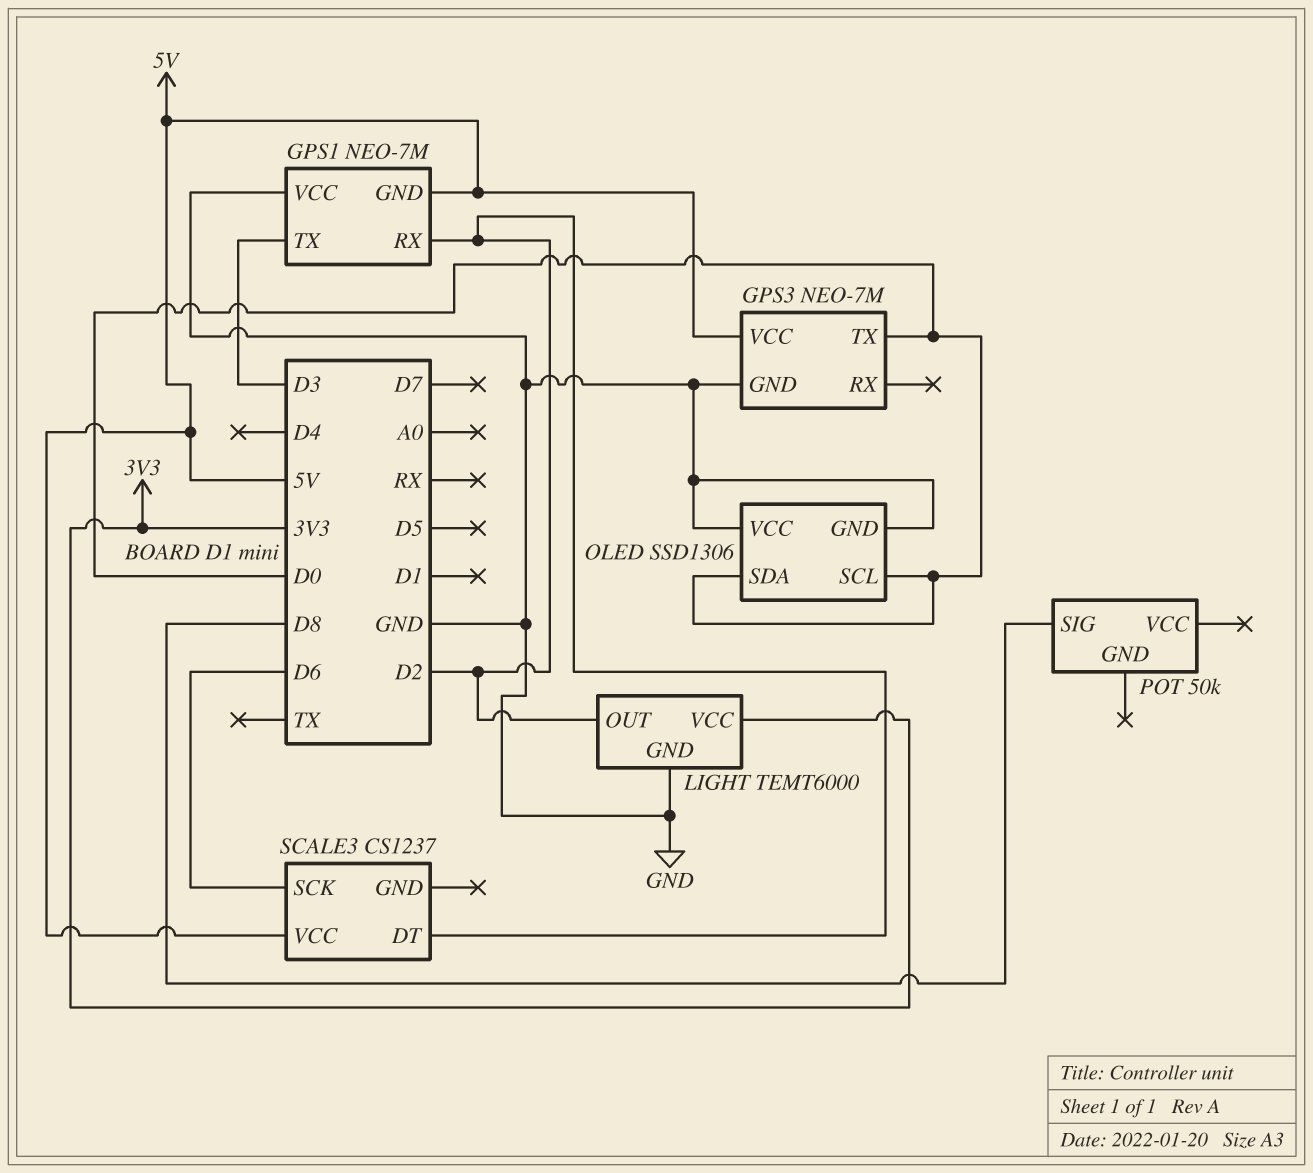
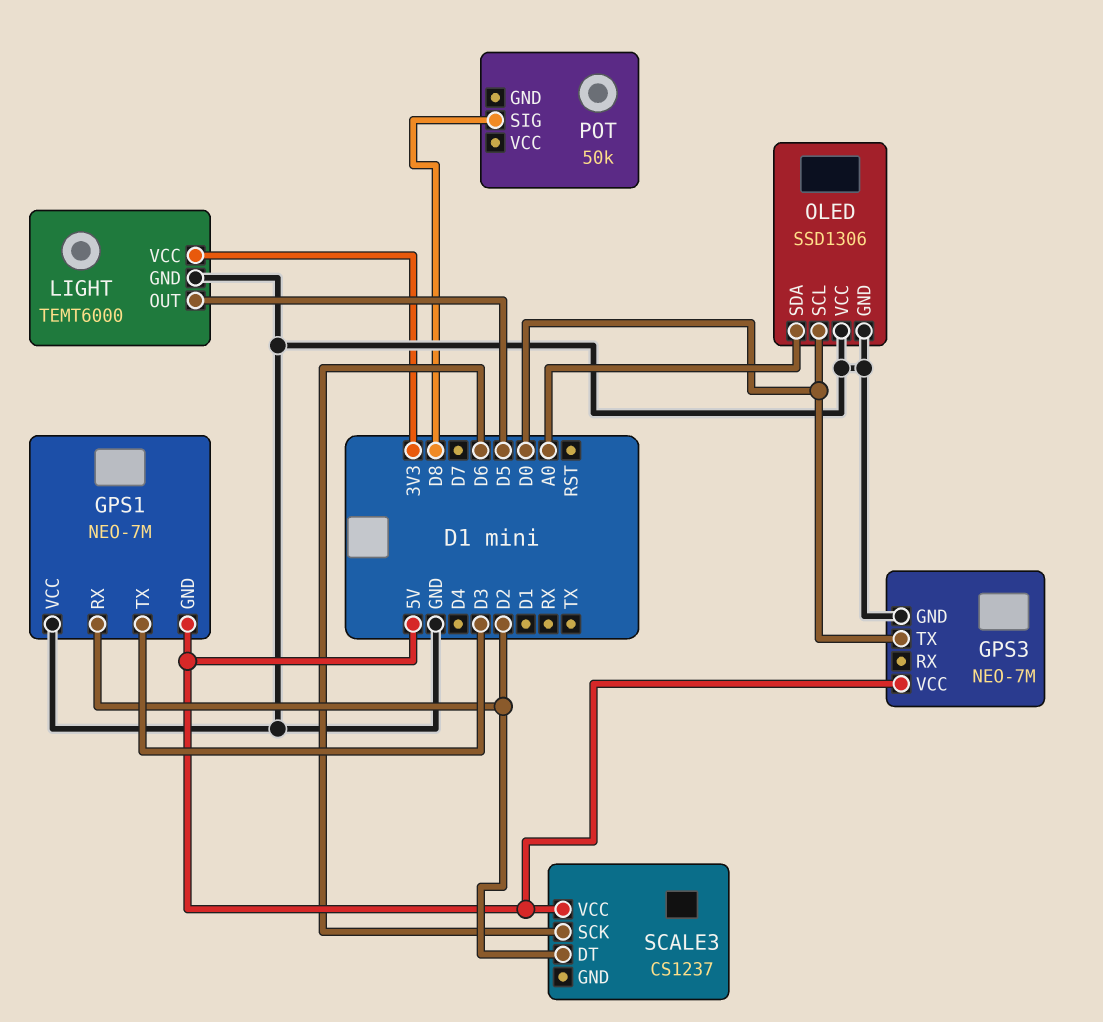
LIGHT pin OUT: D2 -> D5
OLED pin SDA: D0 -> A0

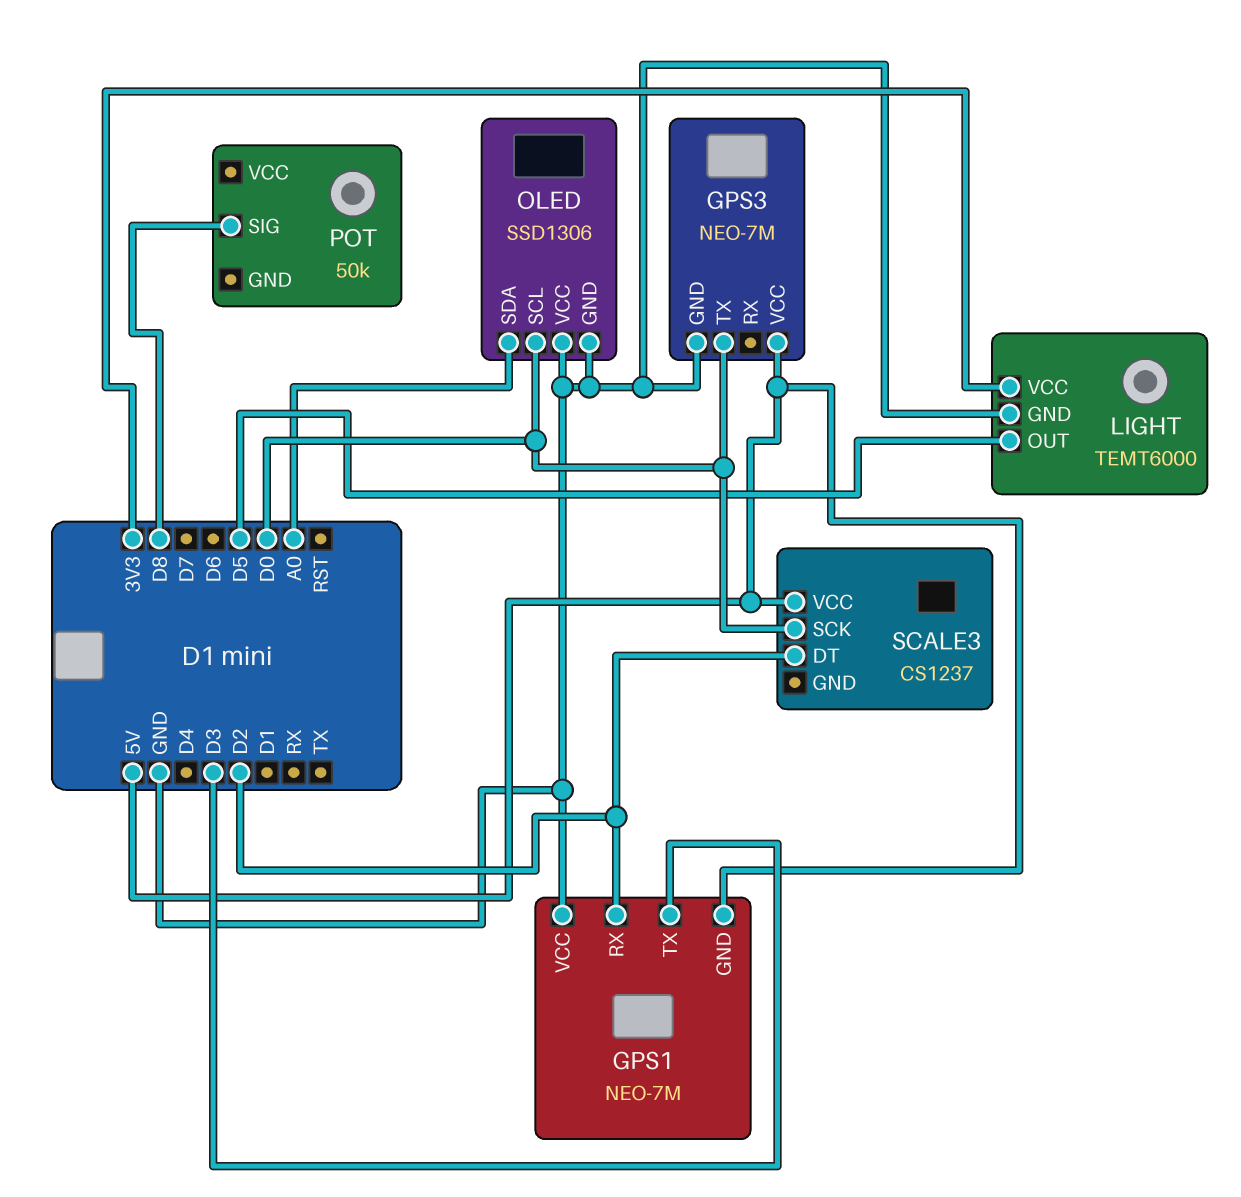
SCALE3 pin SCK: D6 -> D0

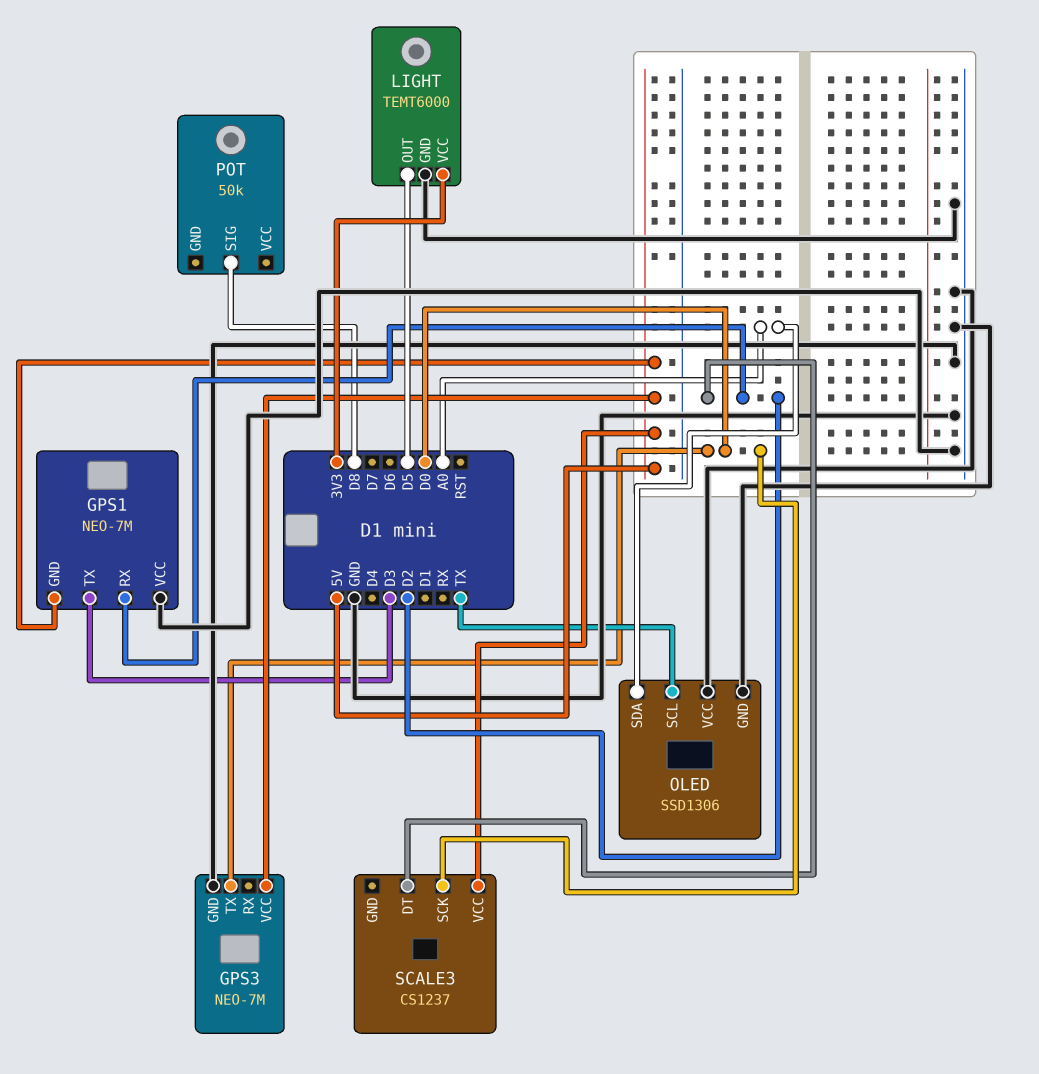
OLED pin SCL: D0 -> TX

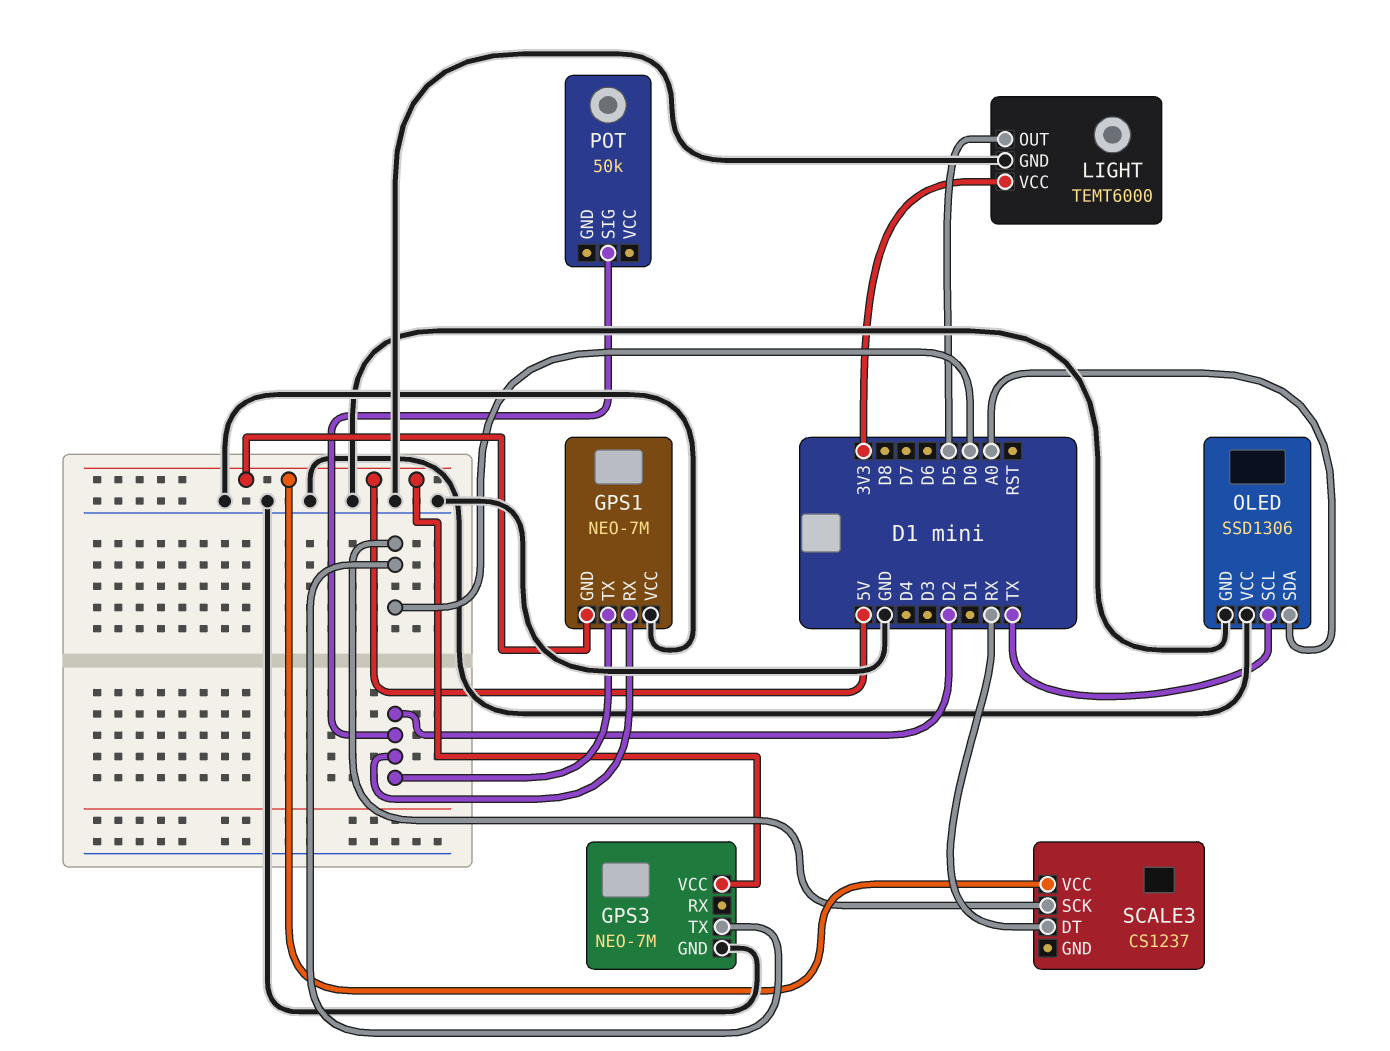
GPS1 pin TX: D3 -> D2
POT pin SIG: D8 -> D2
SCALE3 pin DT: D2 -> RX

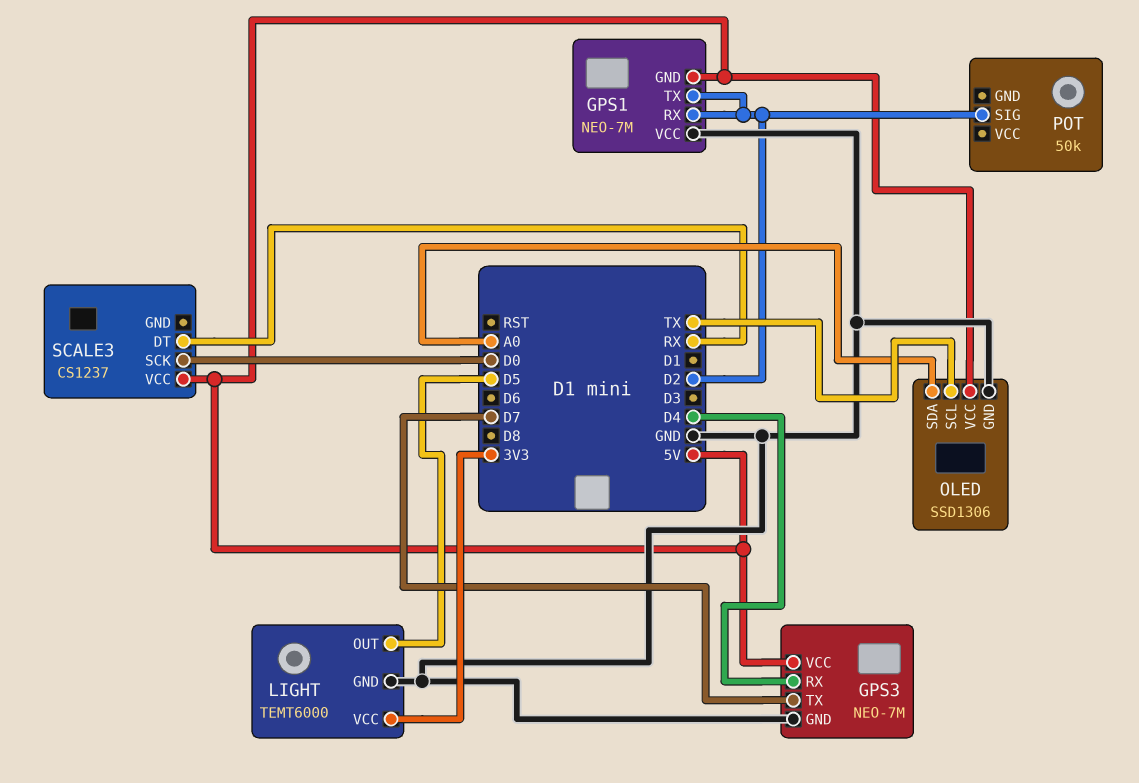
GPS3 pin RX: none -> D4
GPS3 pin TX: D0 -> D7
OLED pin VCC: GND -> 5V

